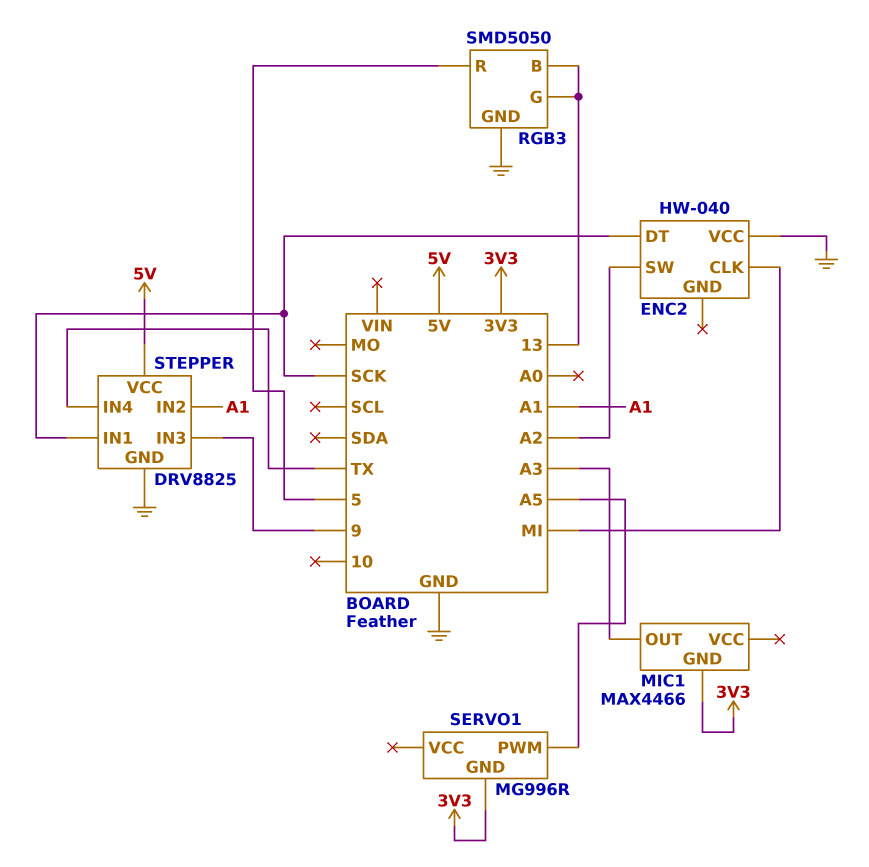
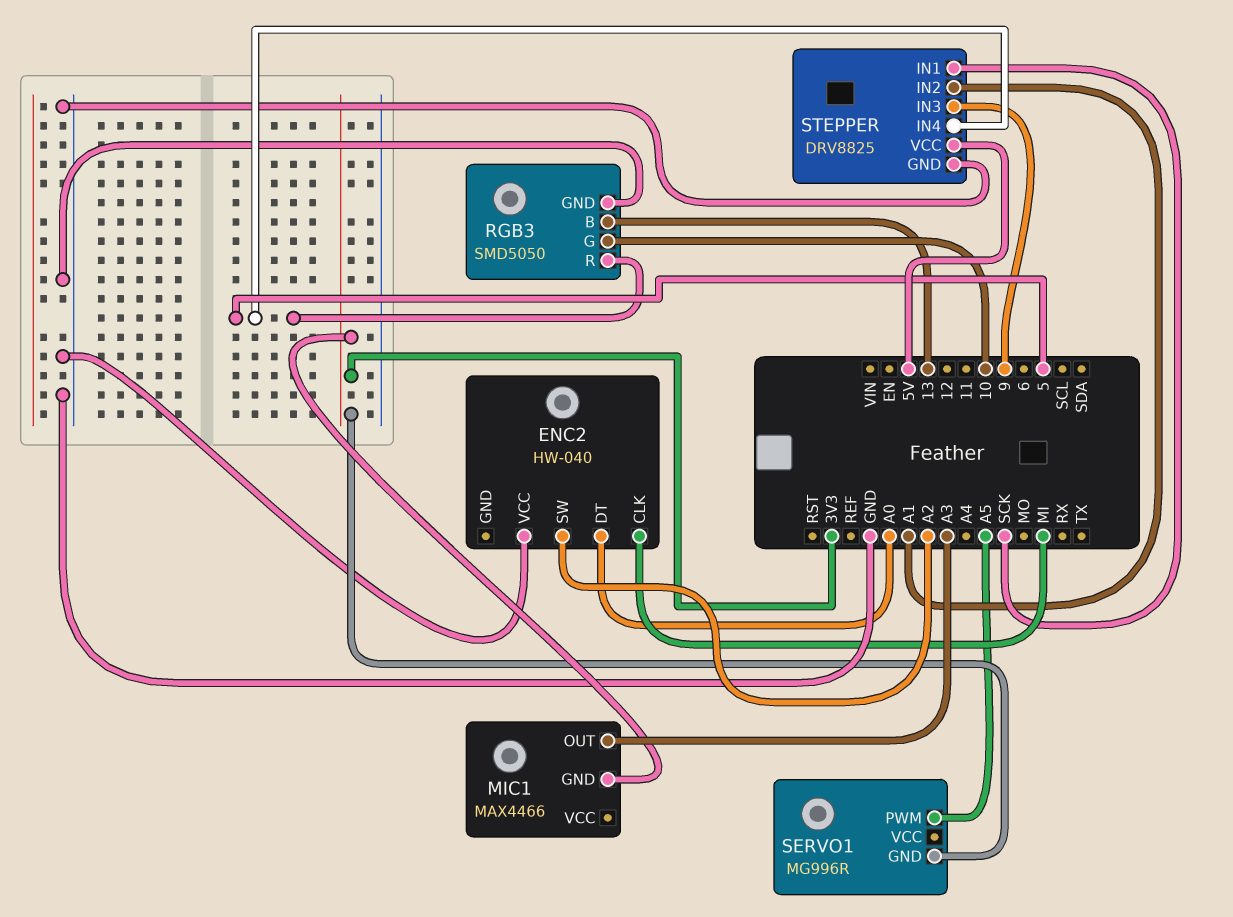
ENC2 pin DT: SCK -> A0
RGB3 pin G: 13 -> 10
STEPPER pin IN4: TX -> 5

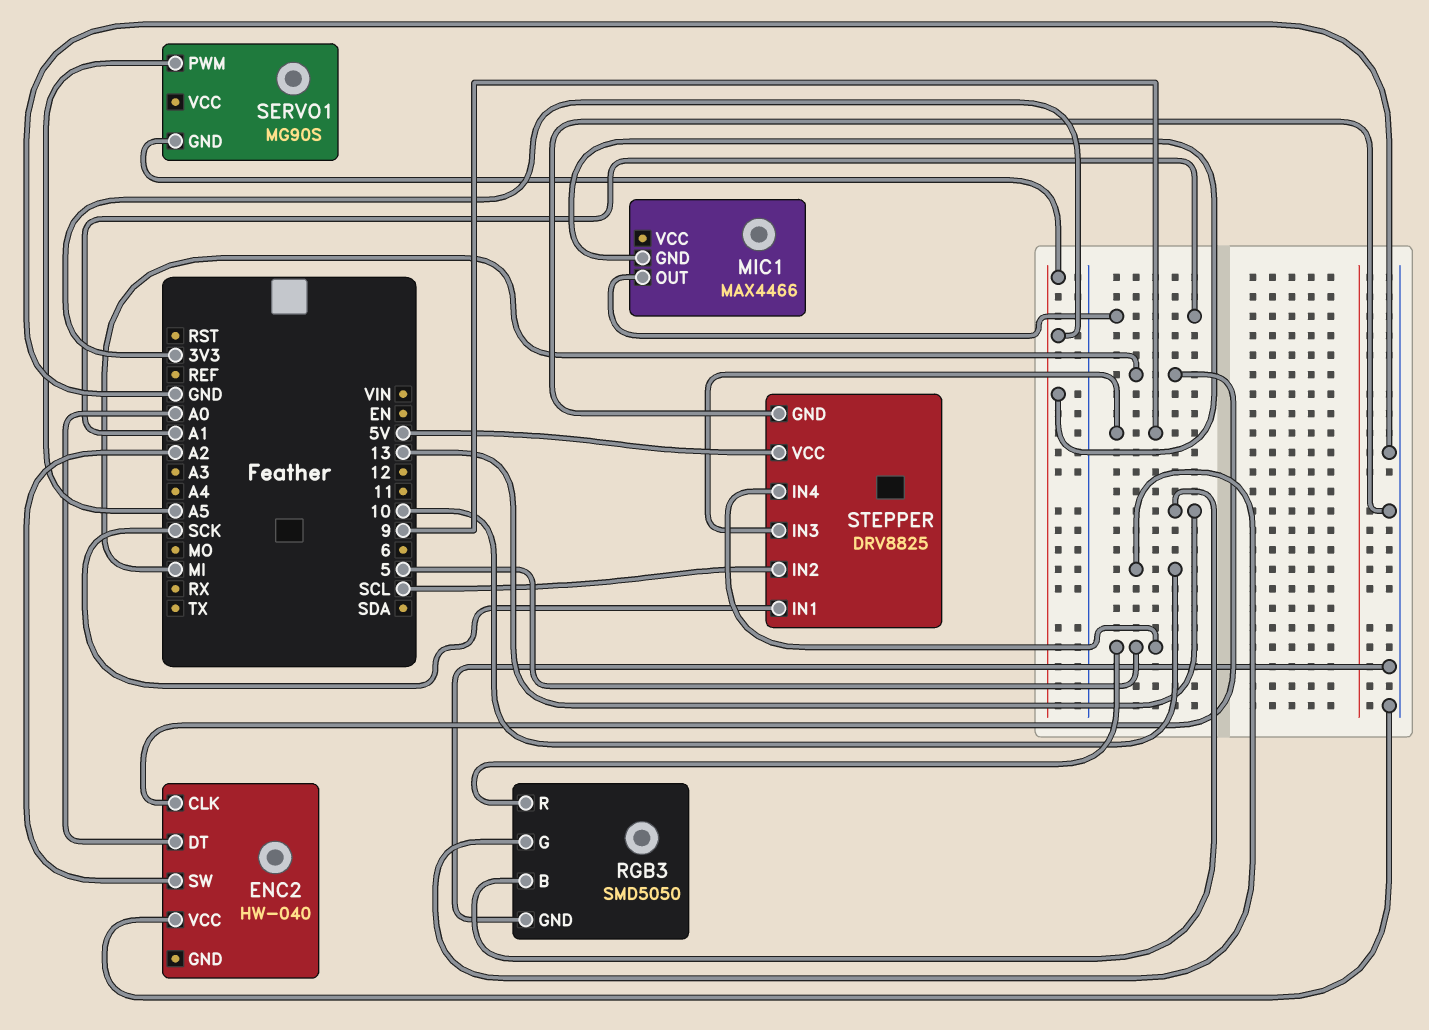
MIC1 pin OUT: A3 -> A1
SERVO1: MG996R -> MG90S
STEPPER pin IN2: A1 -> SCL

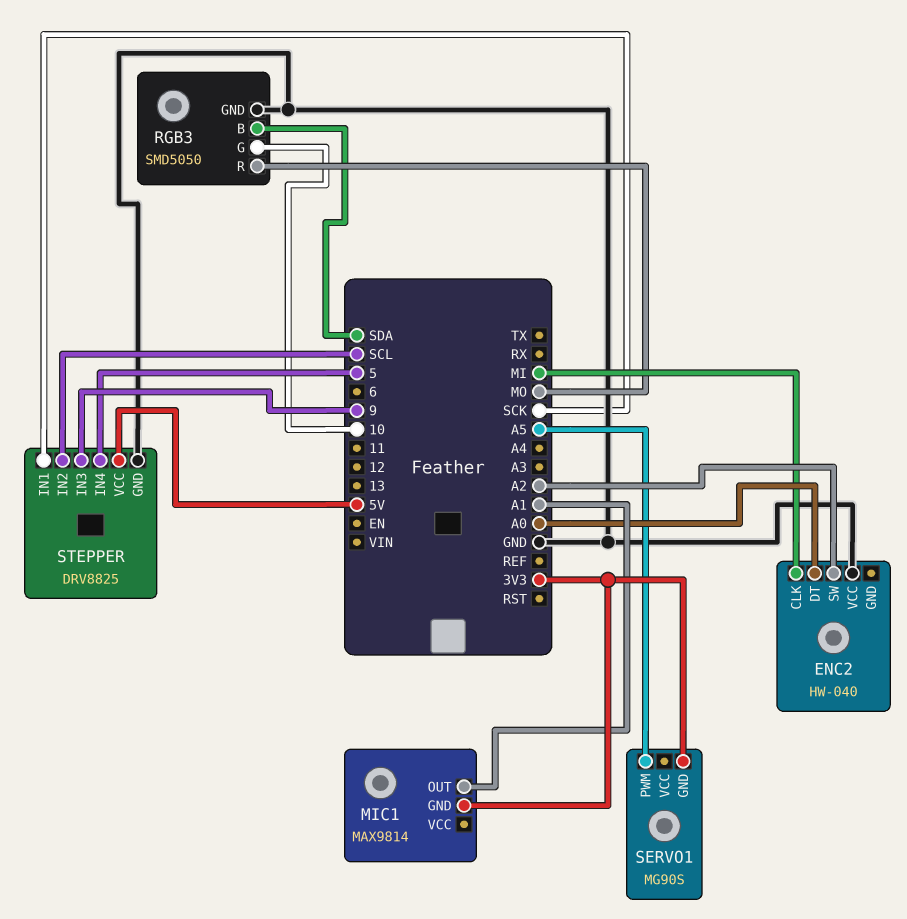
MIC1: MAX4466 -> MAX9814
RGB3 pin B: 13 -> SDA
RGB3 pin R: 5 -> MO

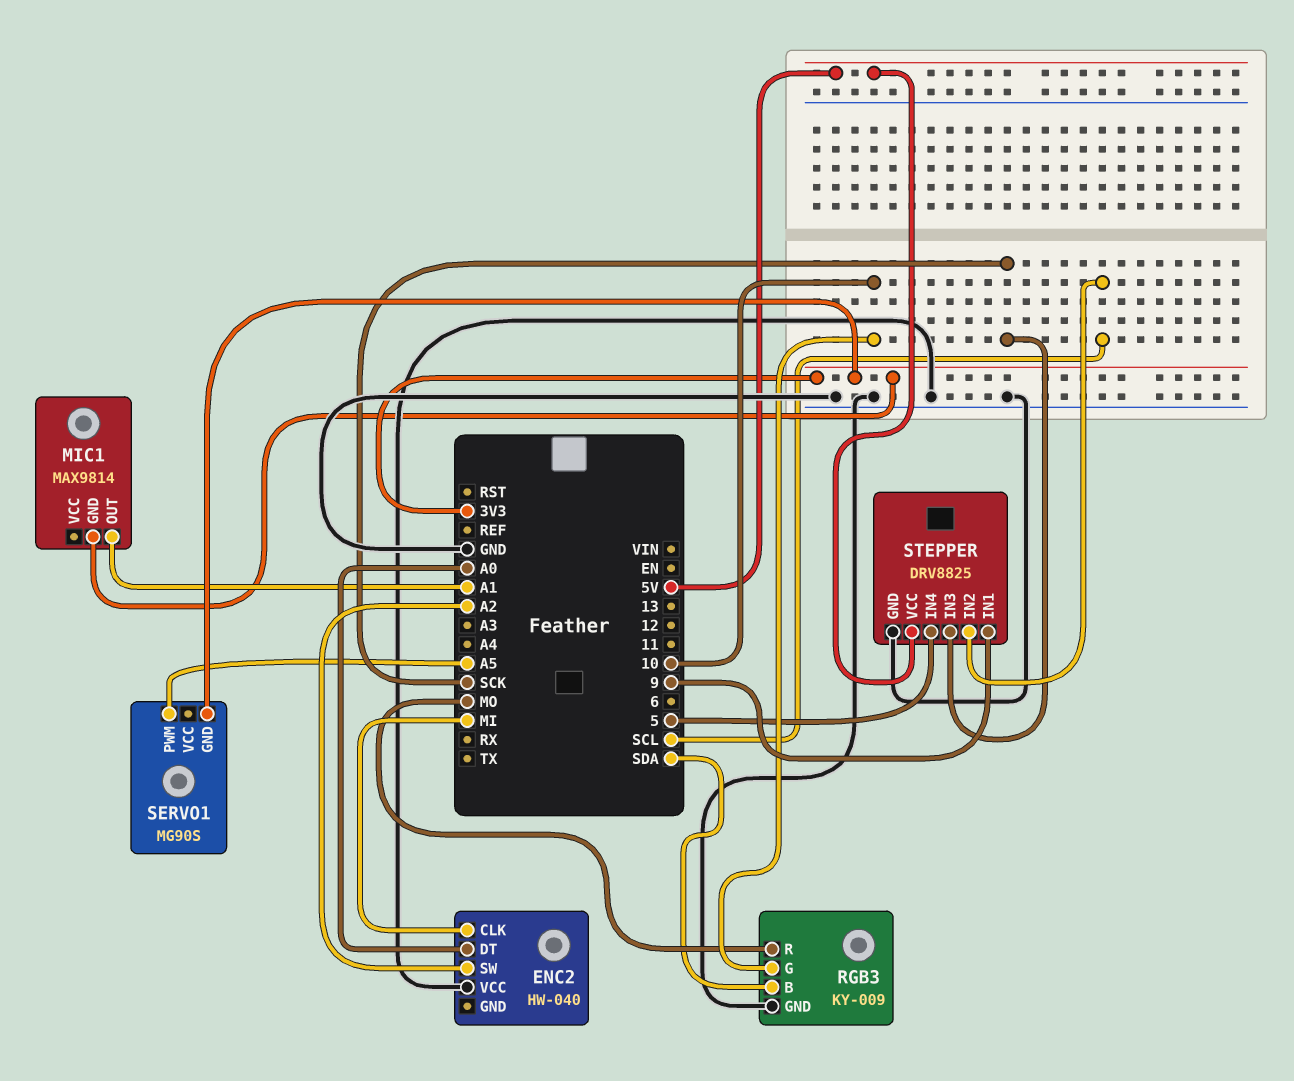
RGB3: SMD5050 -> KY-009
STEPPER pin IN1: SCK -> 9
STEPPER pin IN3: 9 -> SCK

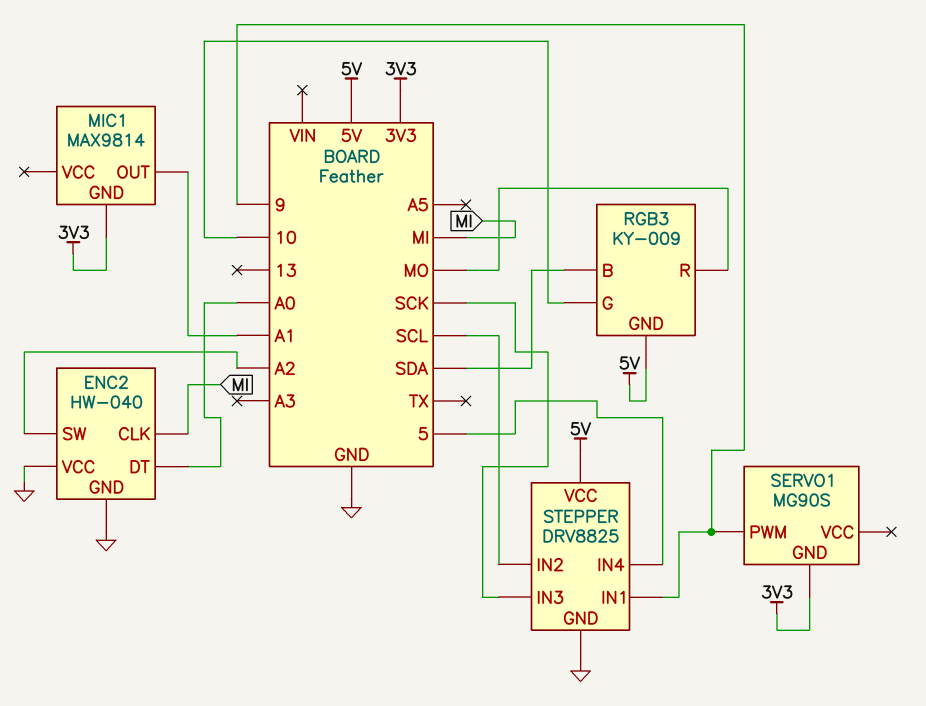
ENC2 pin GND: none -> GND
RGB3 pin GND: GND -> 5V
SERVO1 pin PWM: A5 -> 9

